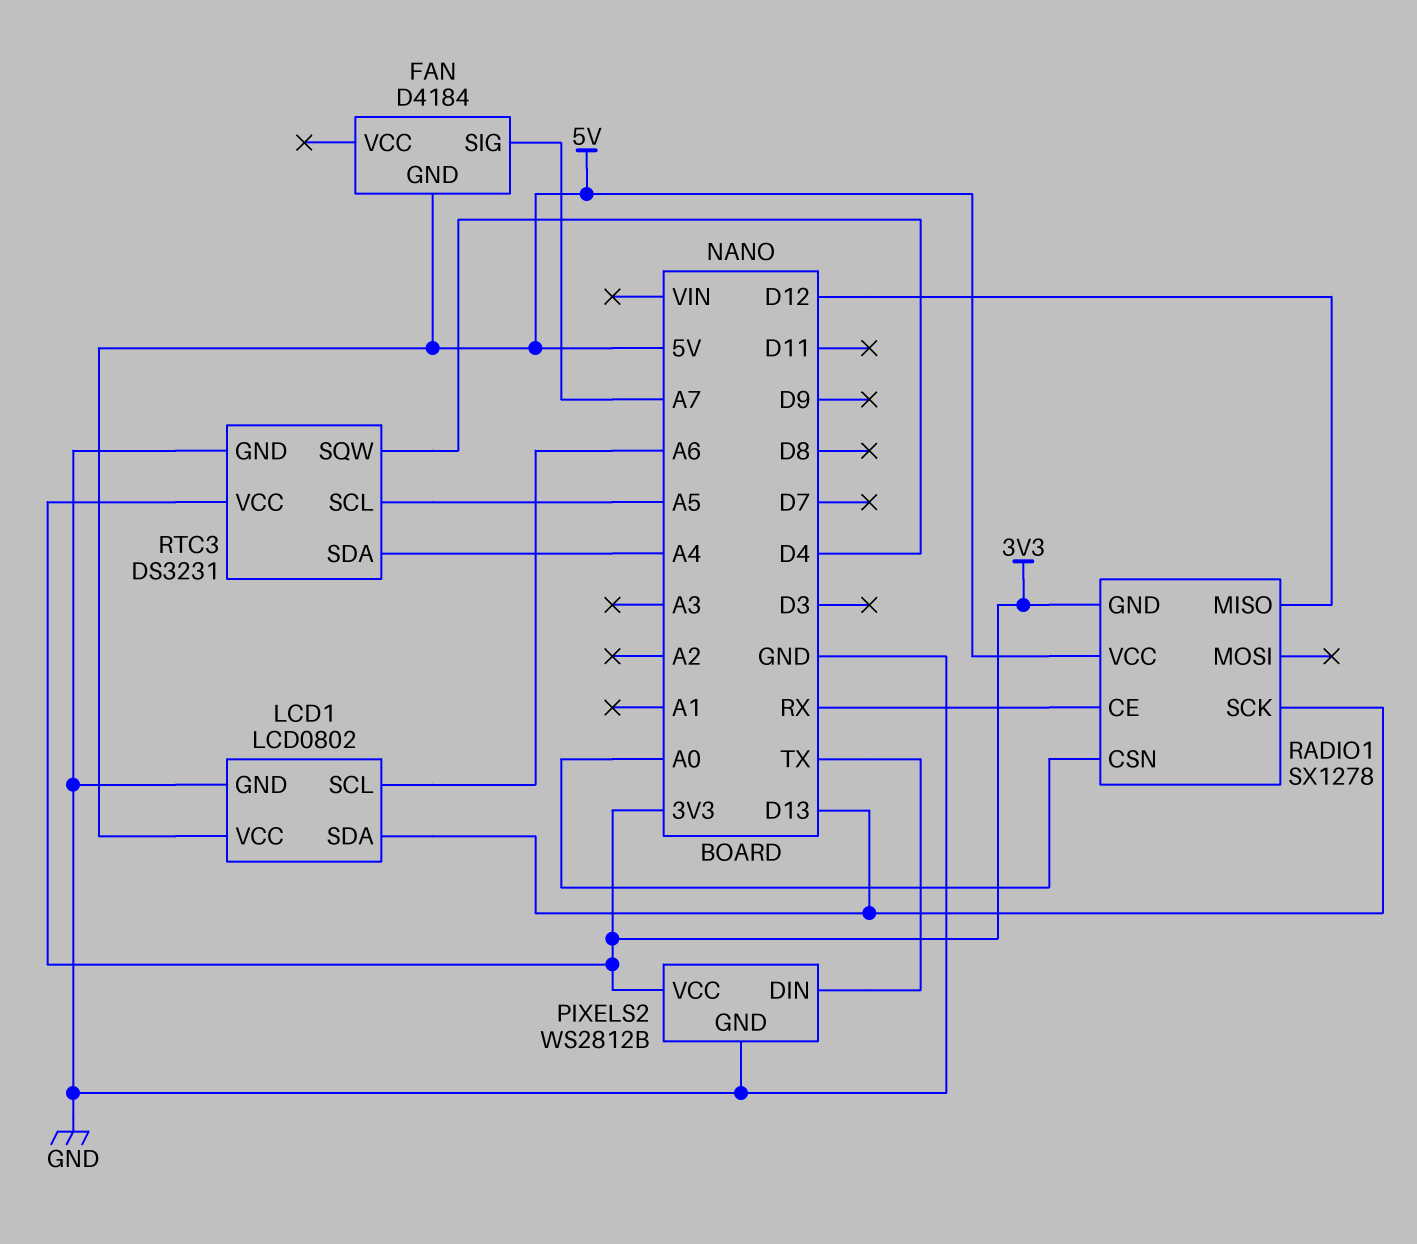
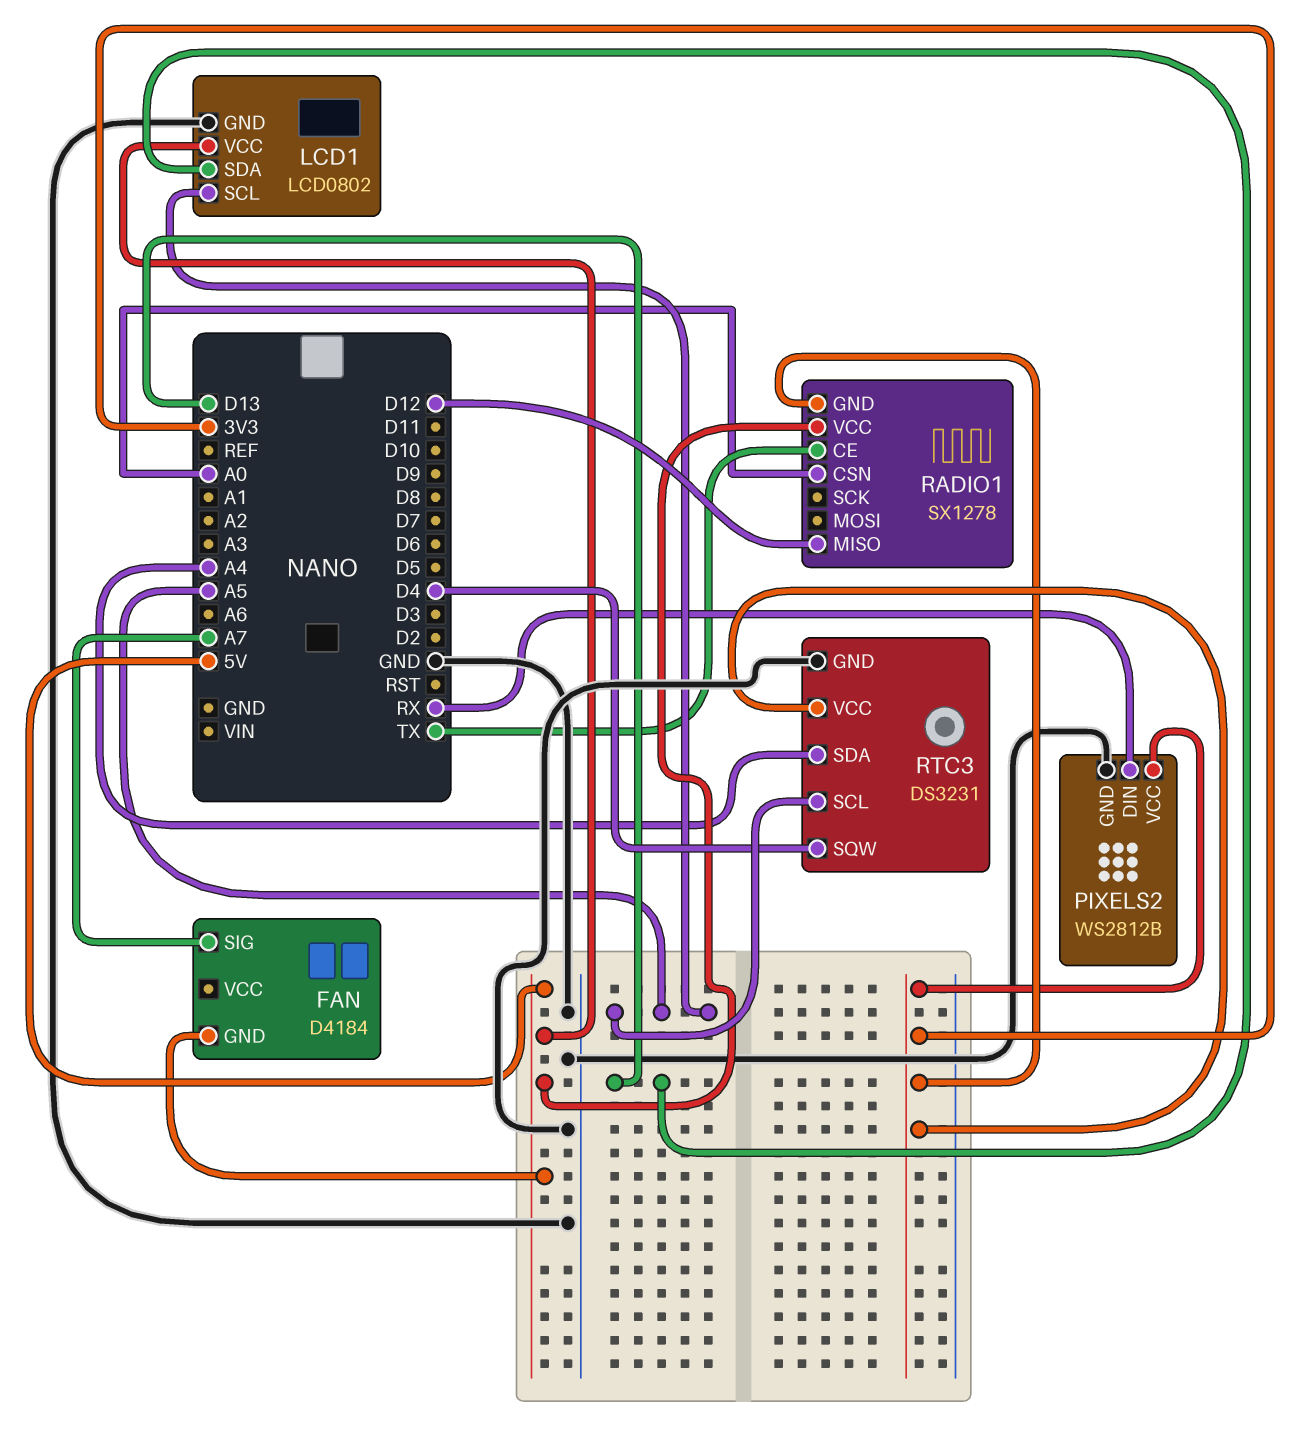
LCD1 pin SCL: A6 -> A5
PIXELS2 pin DIN: TX -> RX
RADIO1 pin CE: RX -> TX
RADIO1 pin SCK: D13 -> none

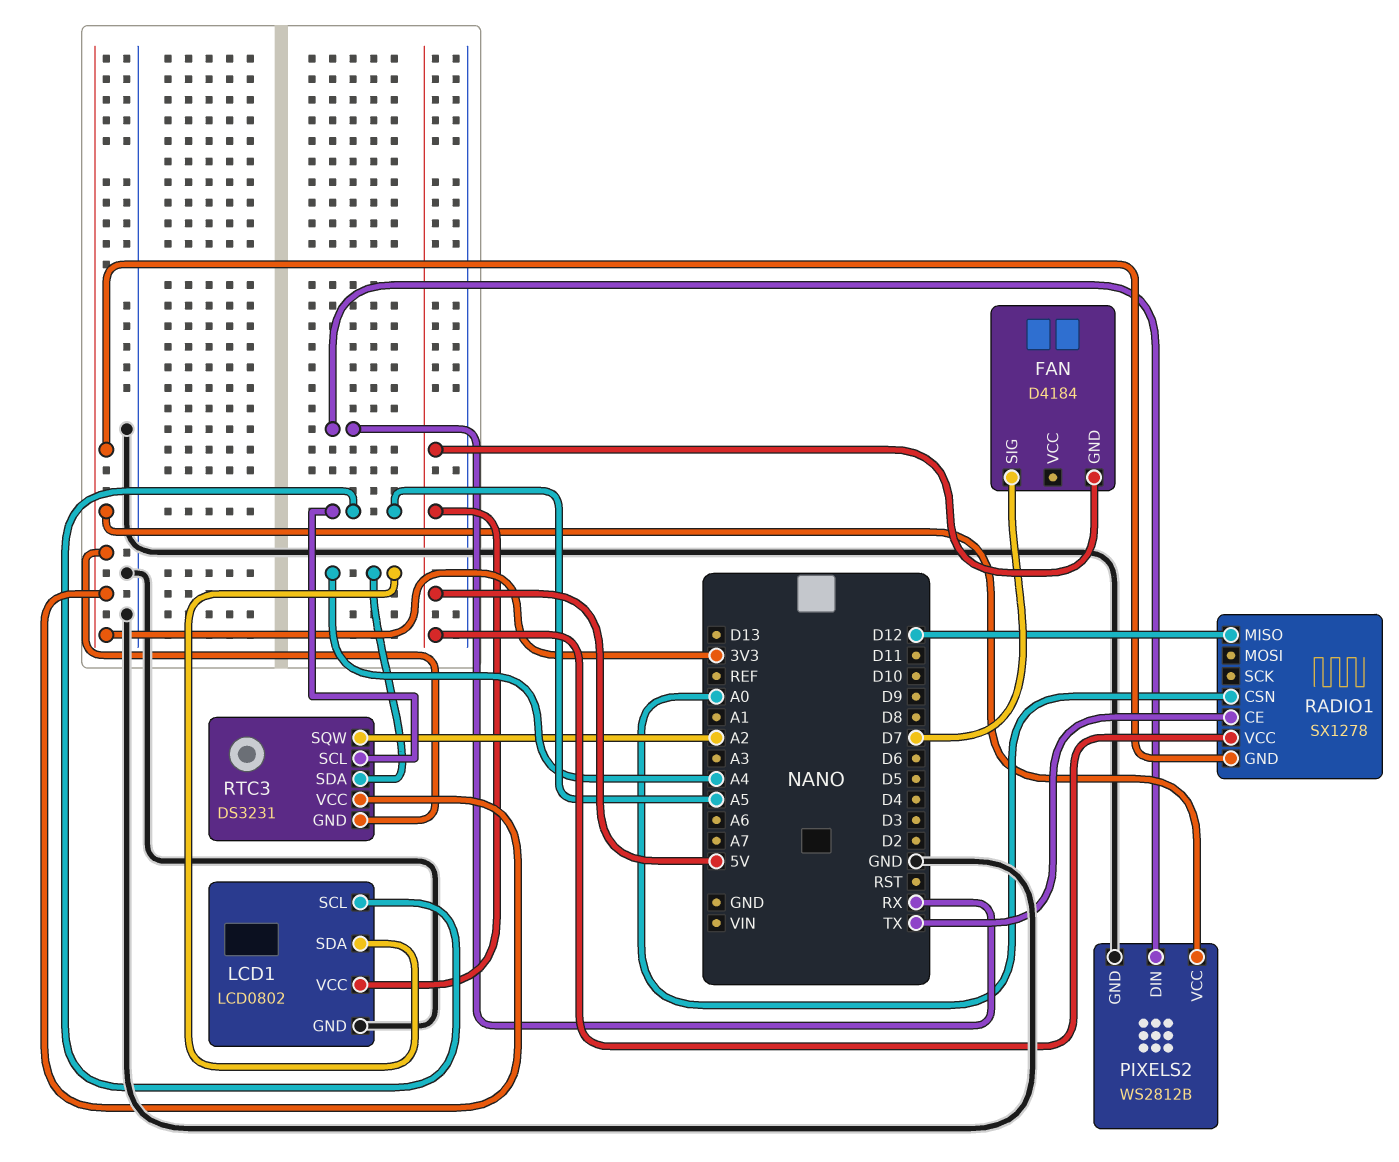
FAN pin SIG: A7 -> D7
LCD1 pin SDA: D13 -> A4
RTC3 pin GND: GND -> 3V3
RTC3 pin SQW: D4 -> A2

